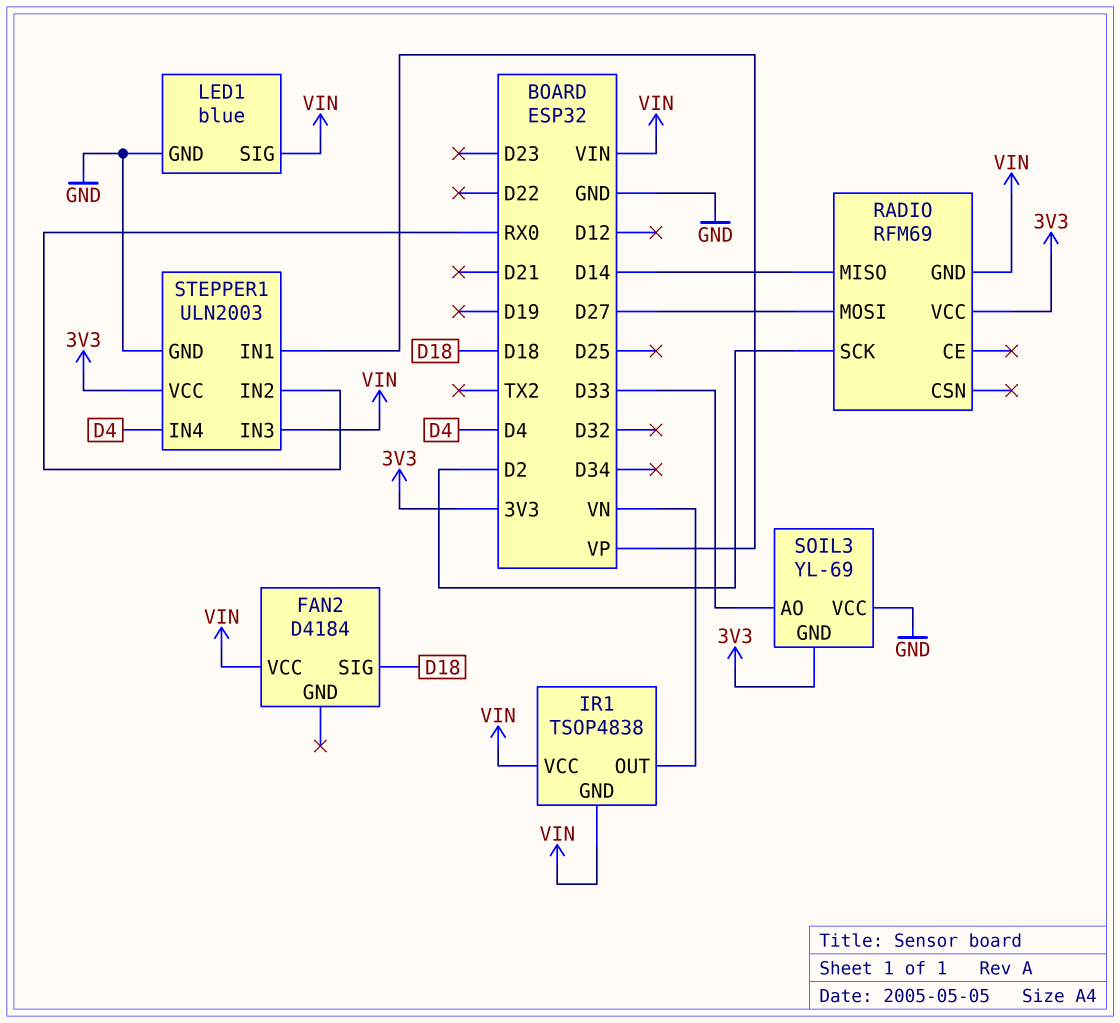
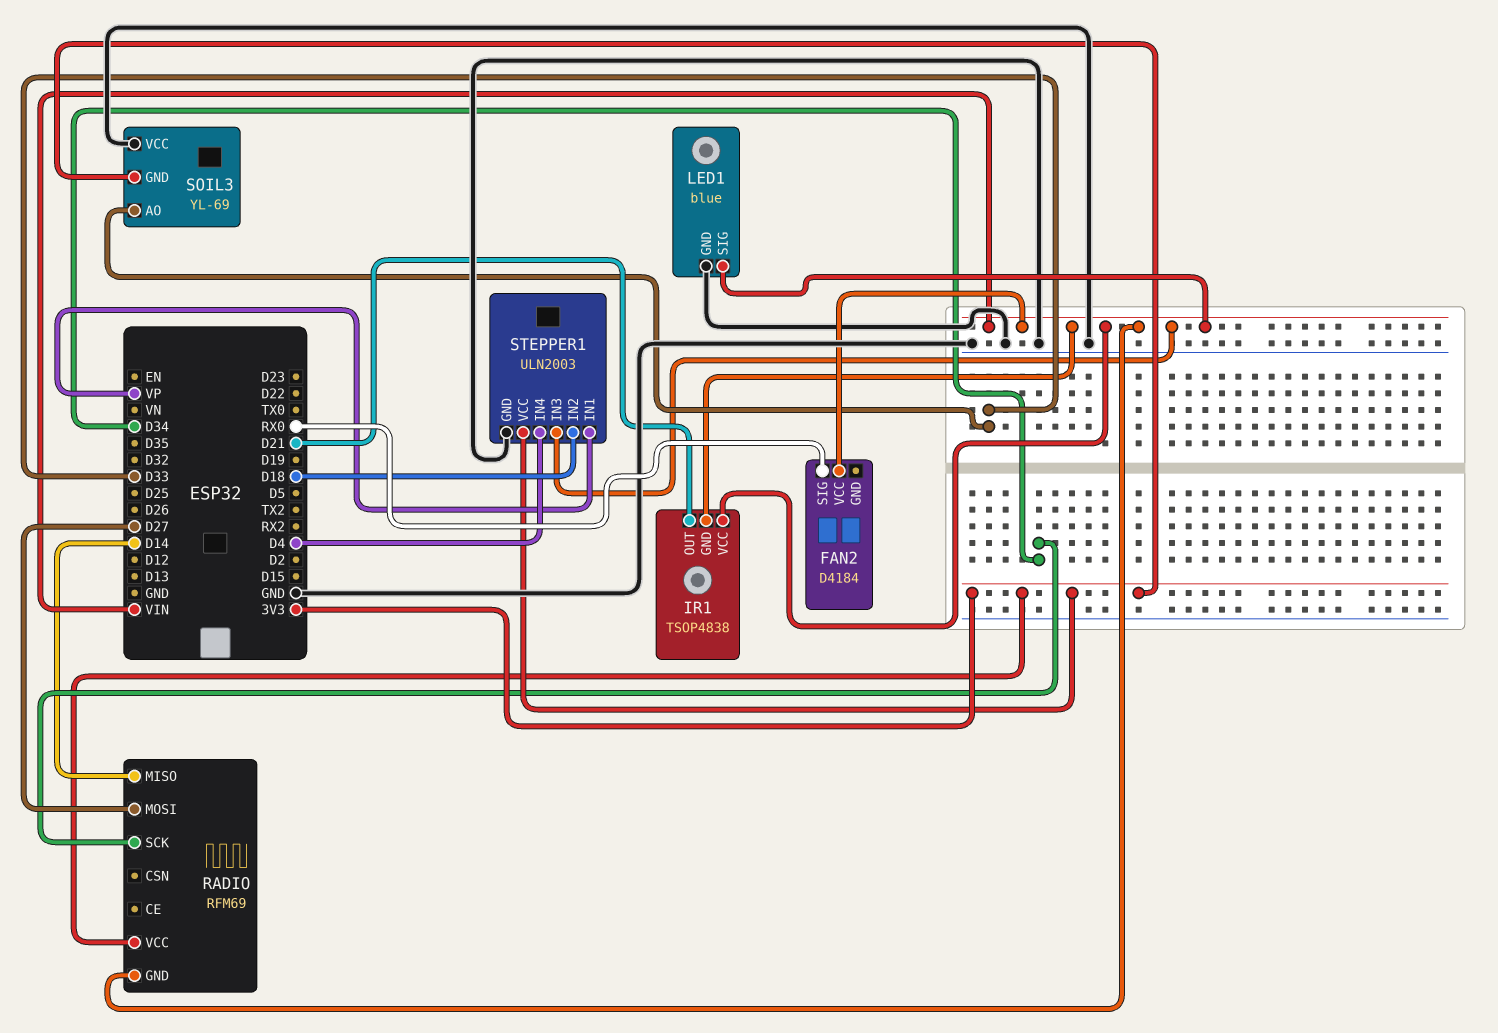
FAN2 pin SIG: D18 -> RX0
IR1 pin OUT: VN -> D21
RADIO pin SCK: D2 -> D34
STEPPER1 pin IN2: RX0 -> D18

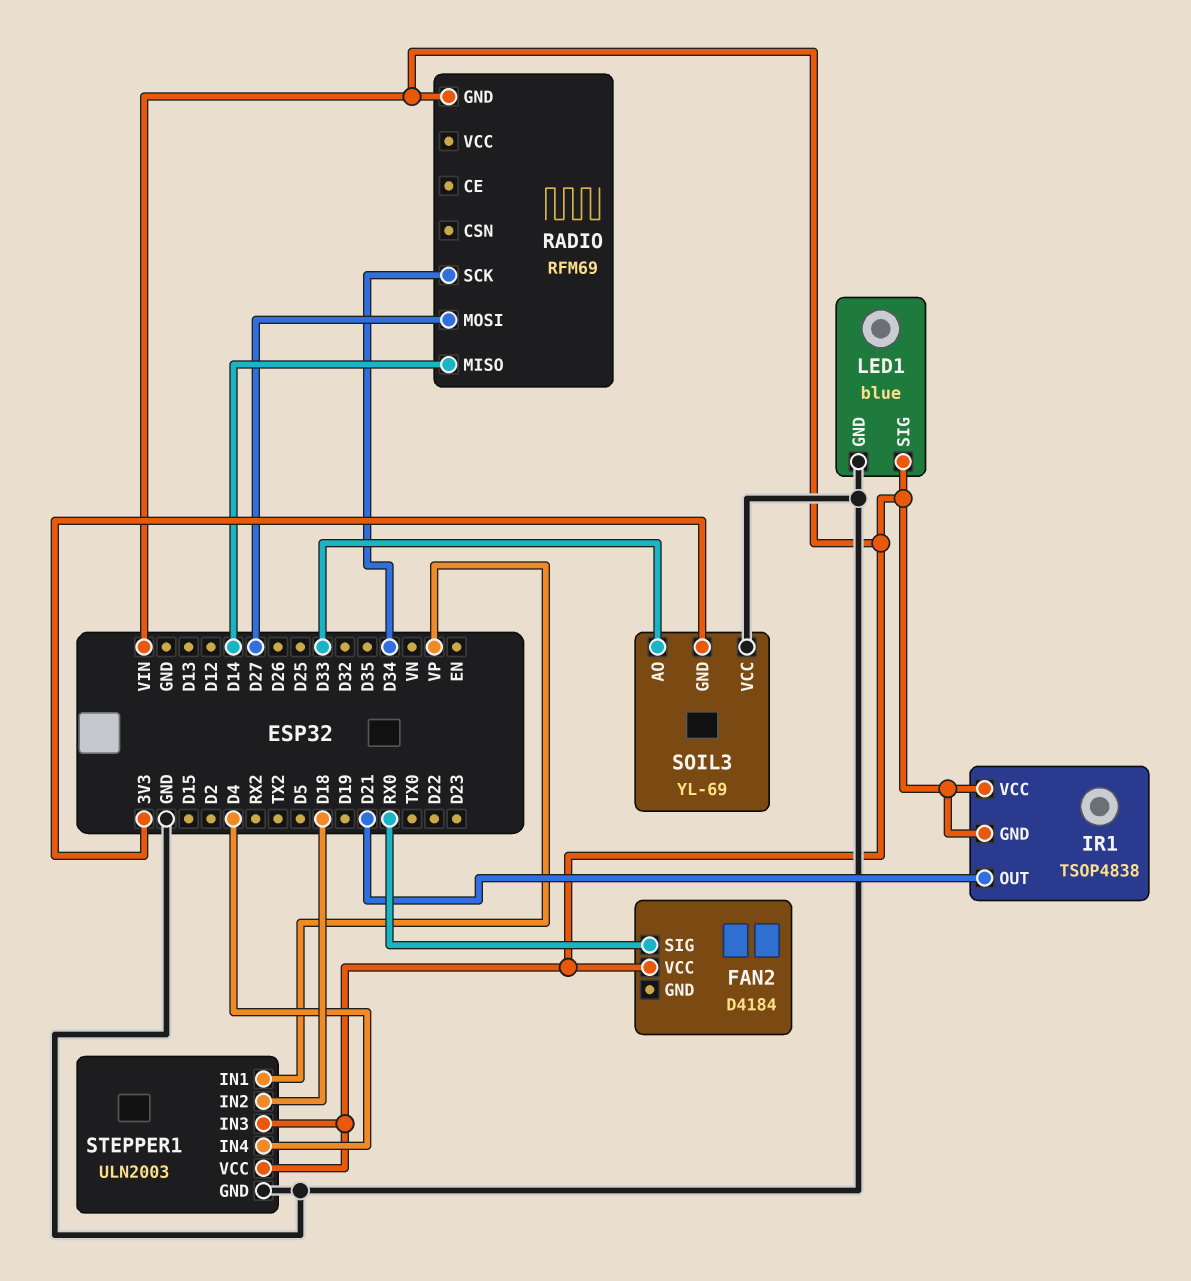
RADIO pin VCC: 3V3 -> none
STEPPER1 pin VCC: 3V3 -> VIN

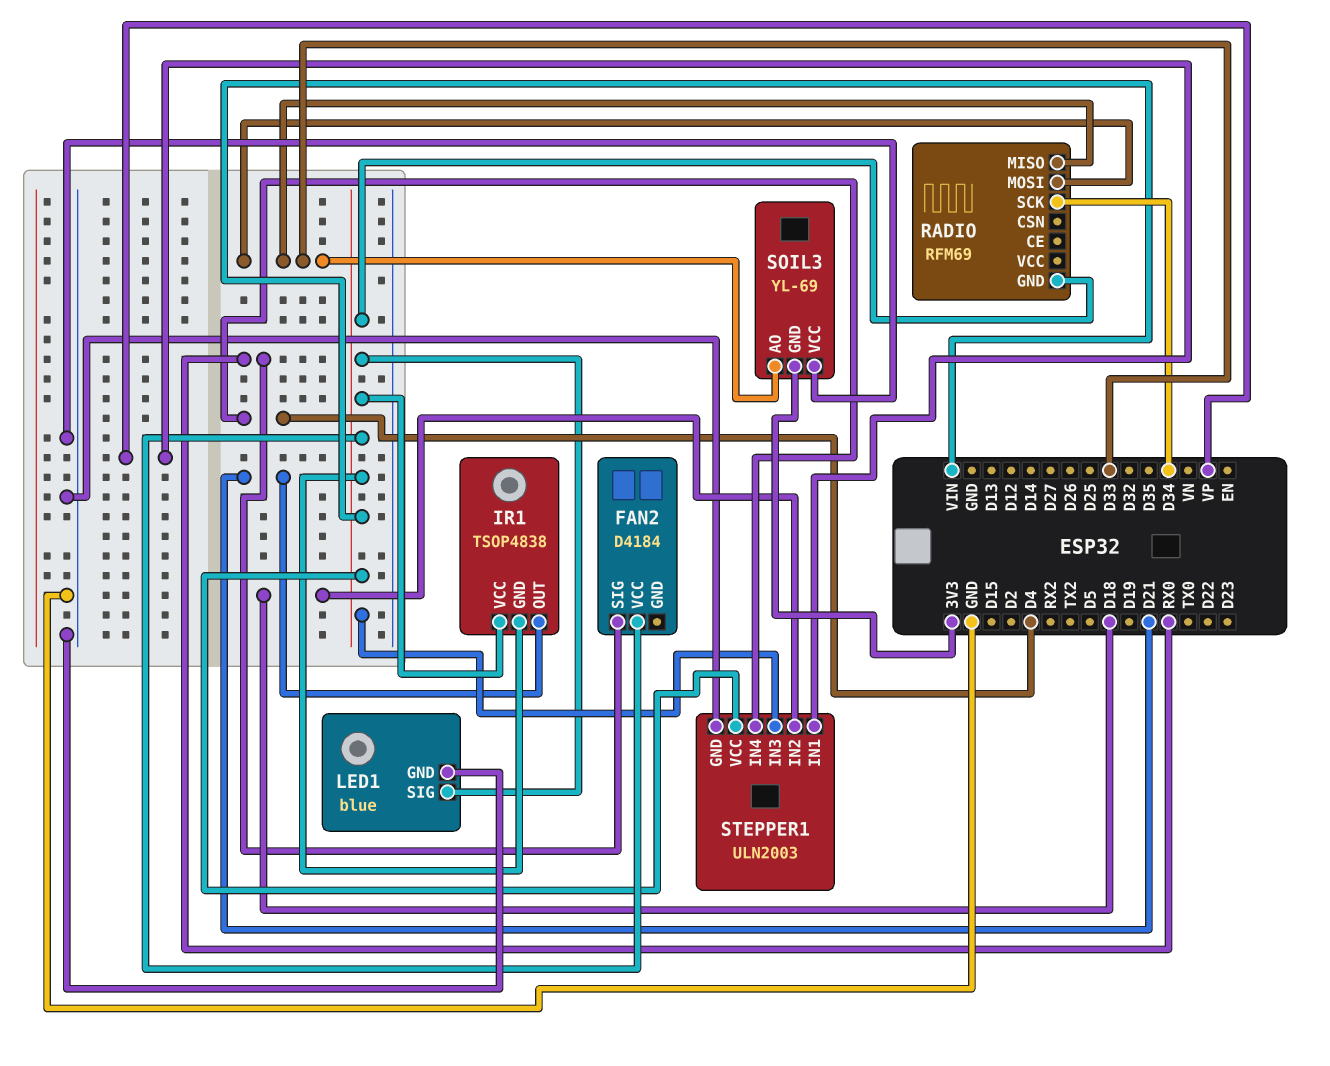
RADIO pin MISO: D14 -> D33
RADIO pin MOSI: D27 -> D33

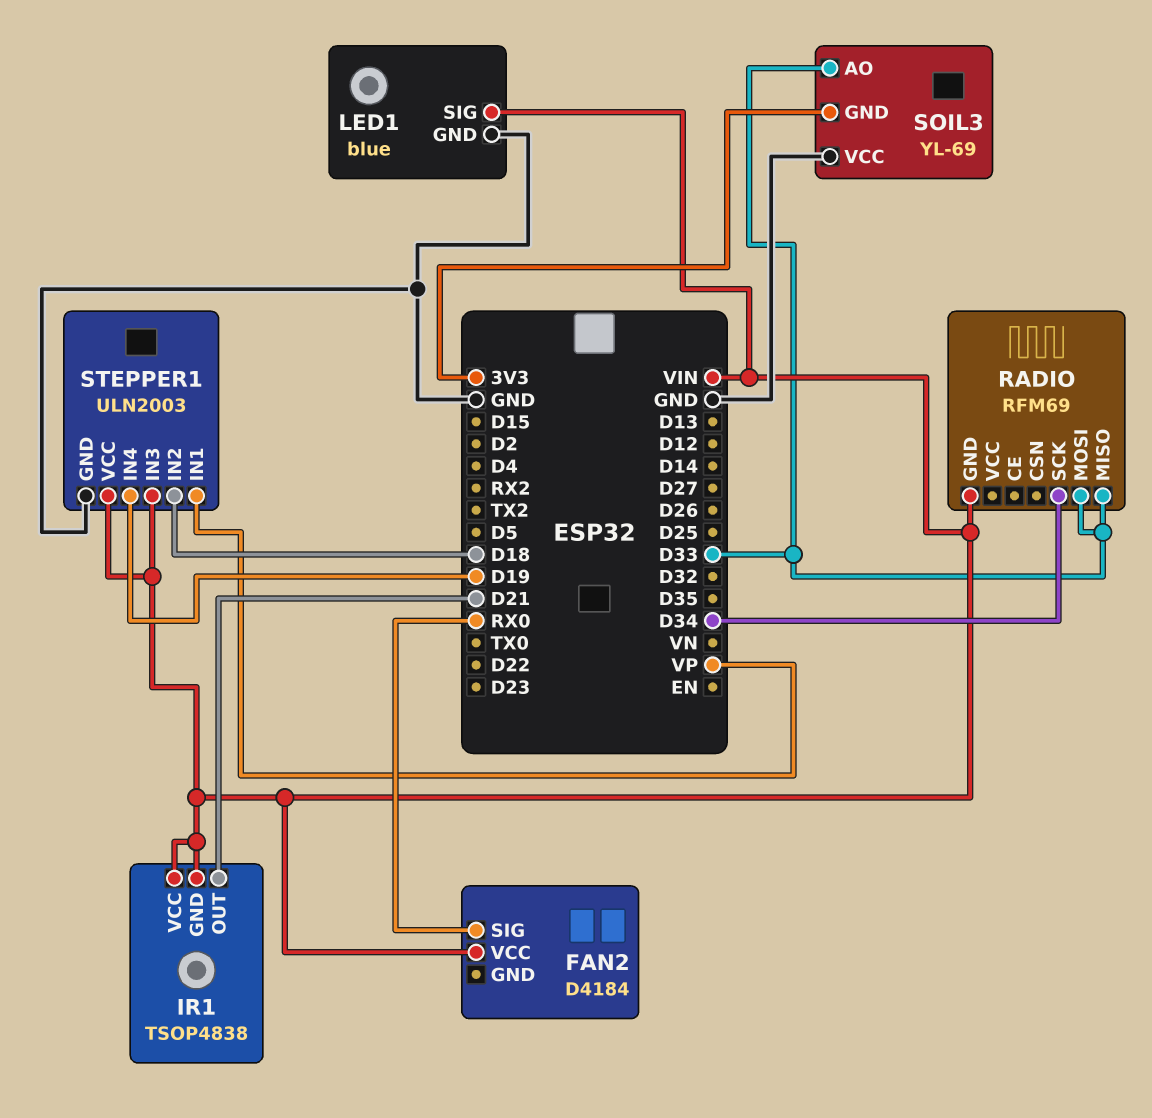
STEPPER1 pin IN4: D4 -> D19

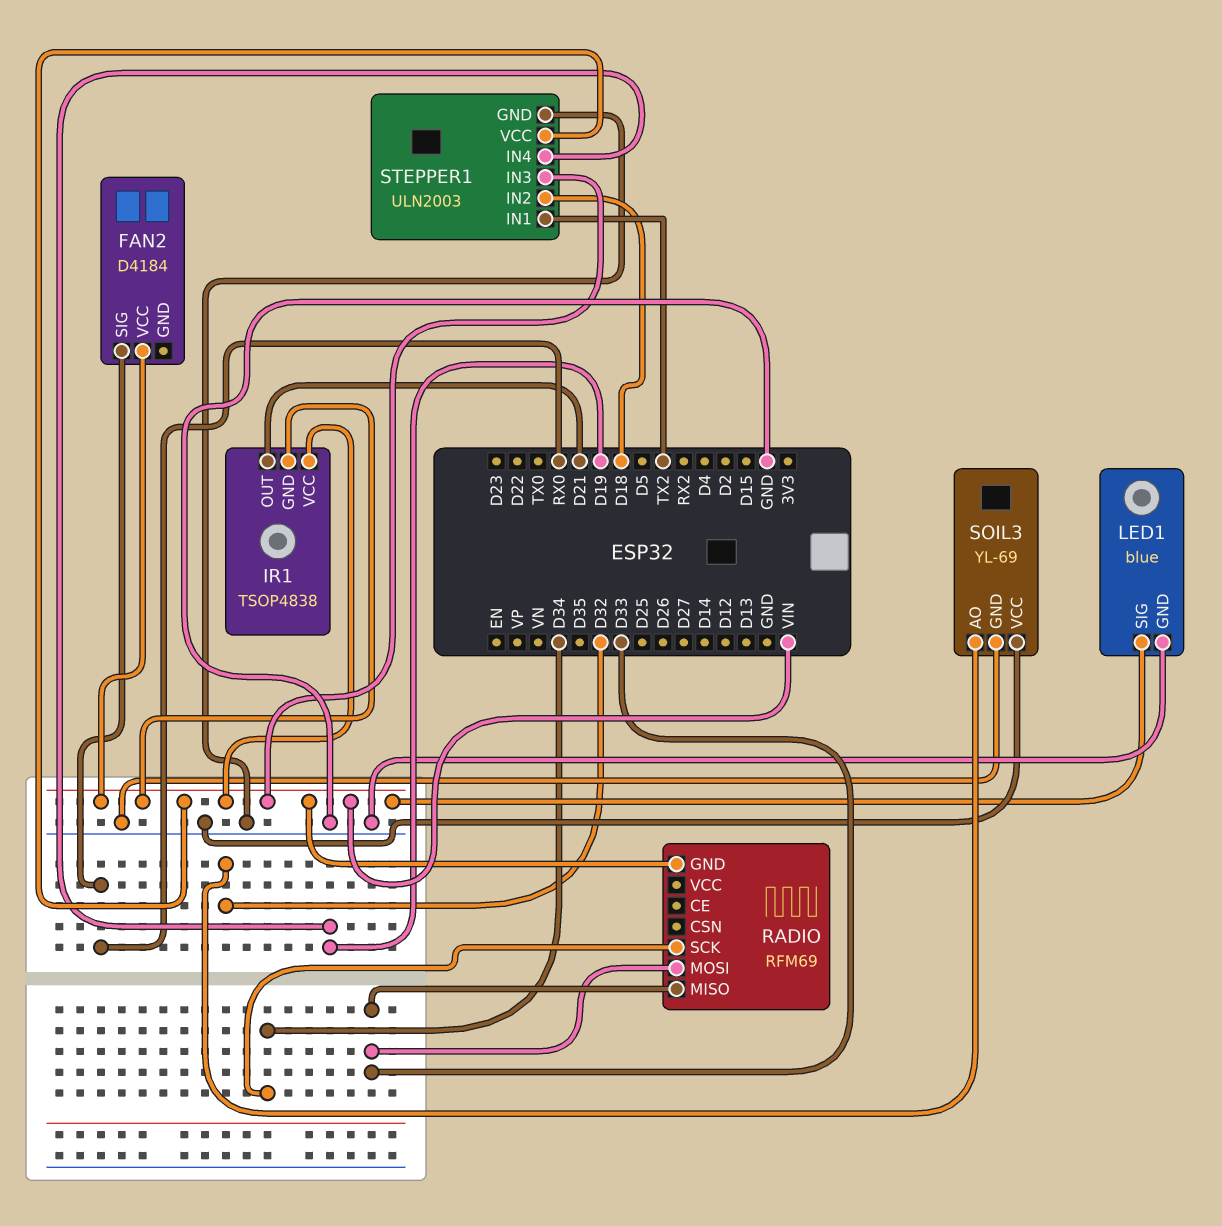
SOIL3 pin AO: D33 -> D32
SOIL3 pin GND: 3V3 -> GND
STEPPER1 pin IN1: VP -> TX2

